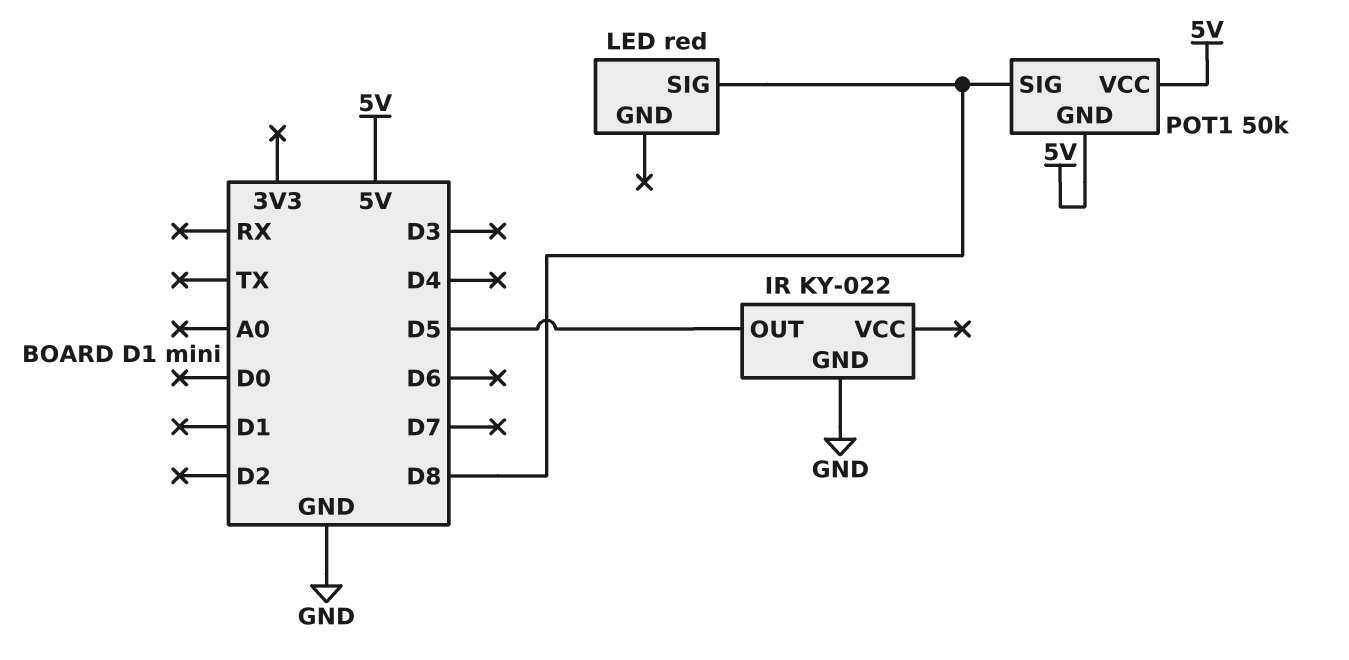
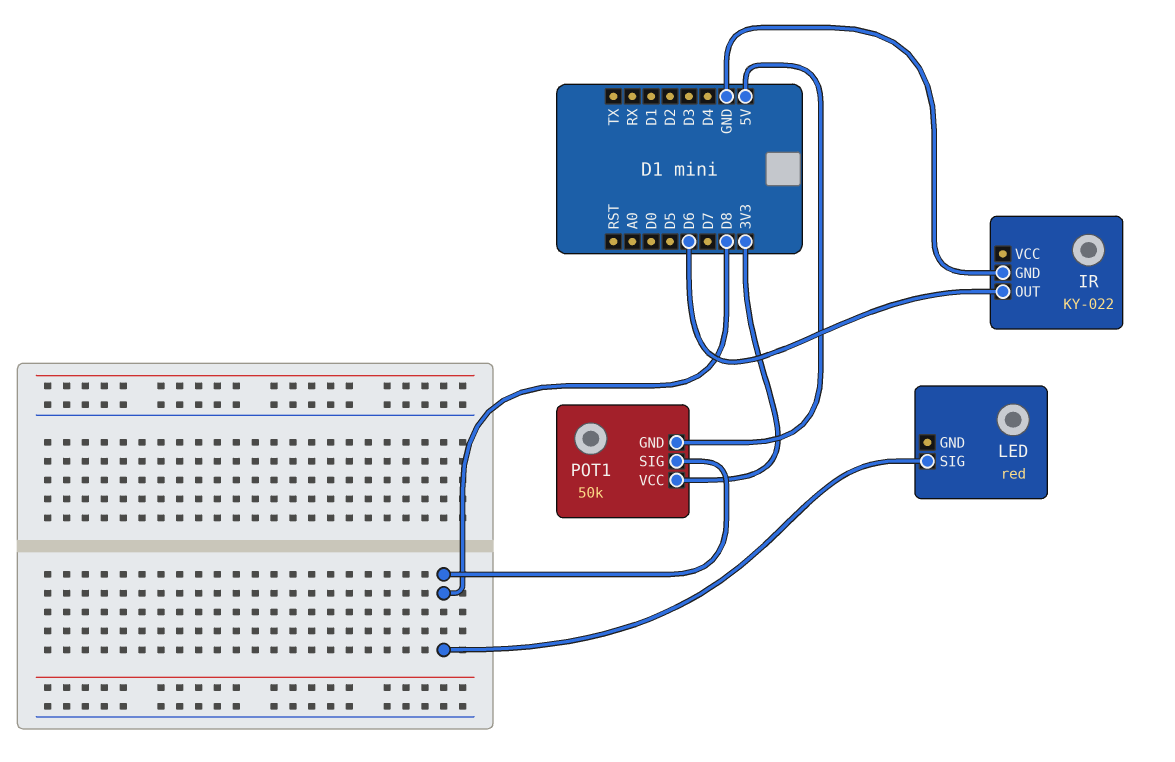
IR pin OUT: D5 -> D6
POT1 pin VCC: 5V -> 3V3

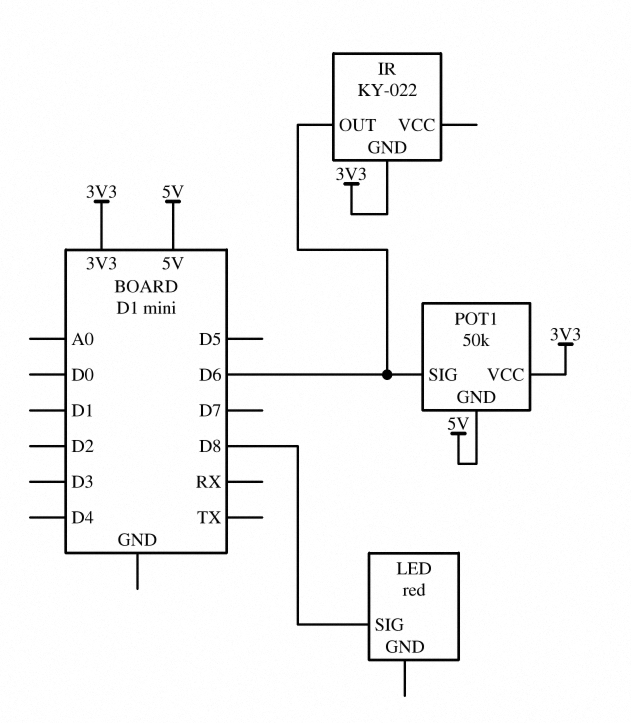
IR pin GND: GND -> 3V3
POT1 pin SIG: D8 -> D6

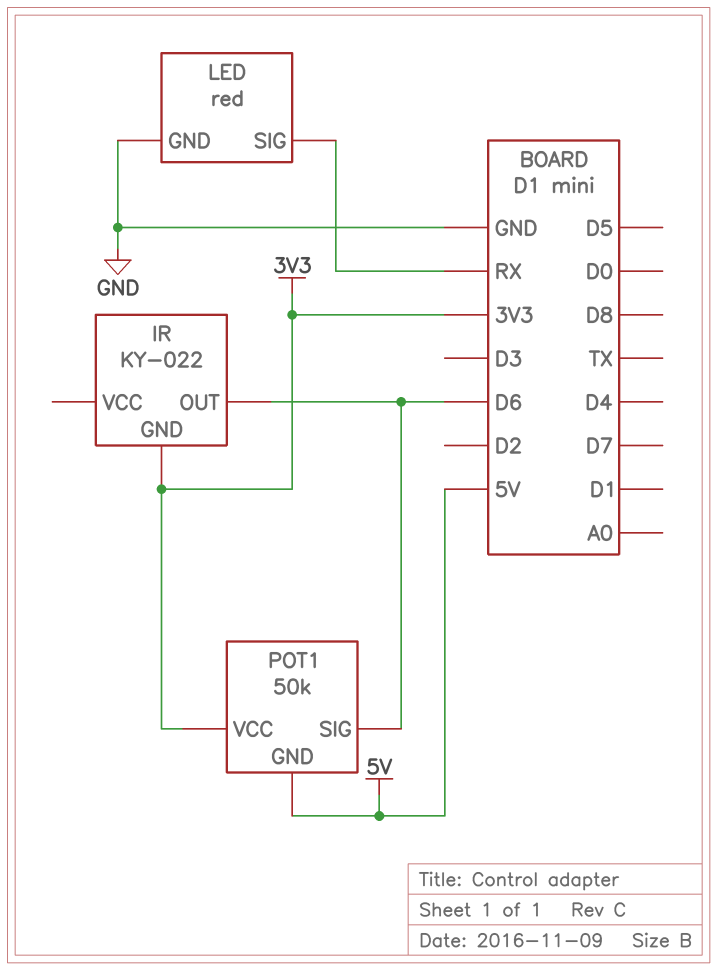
LED pin GND: none -> GND
LED pin SIG: D8 -> RX

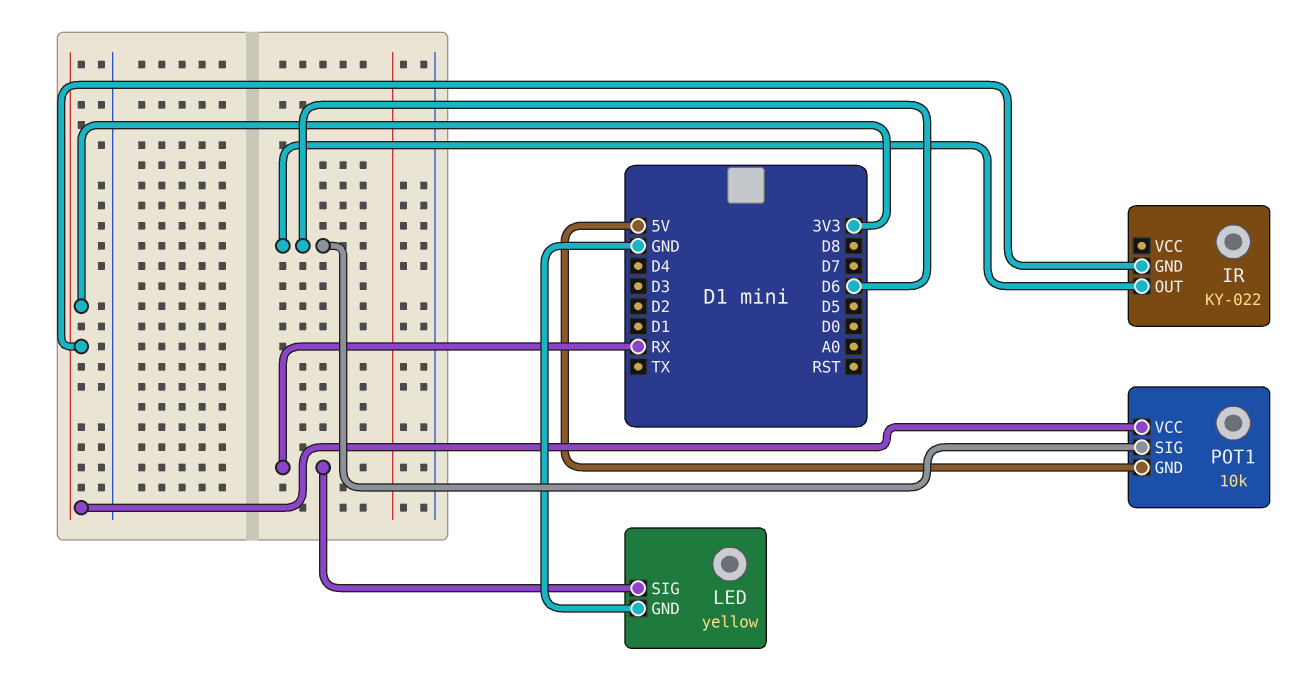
LED: red -> yellow
POT1: 50k -> 10k

